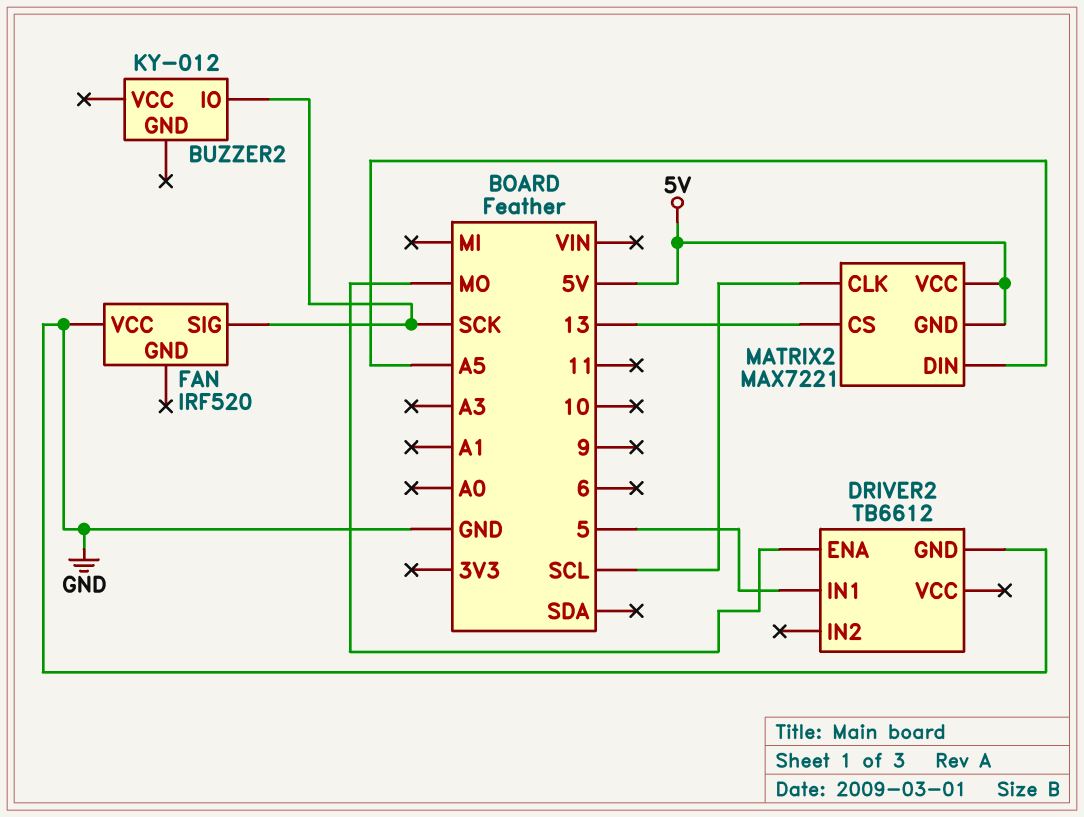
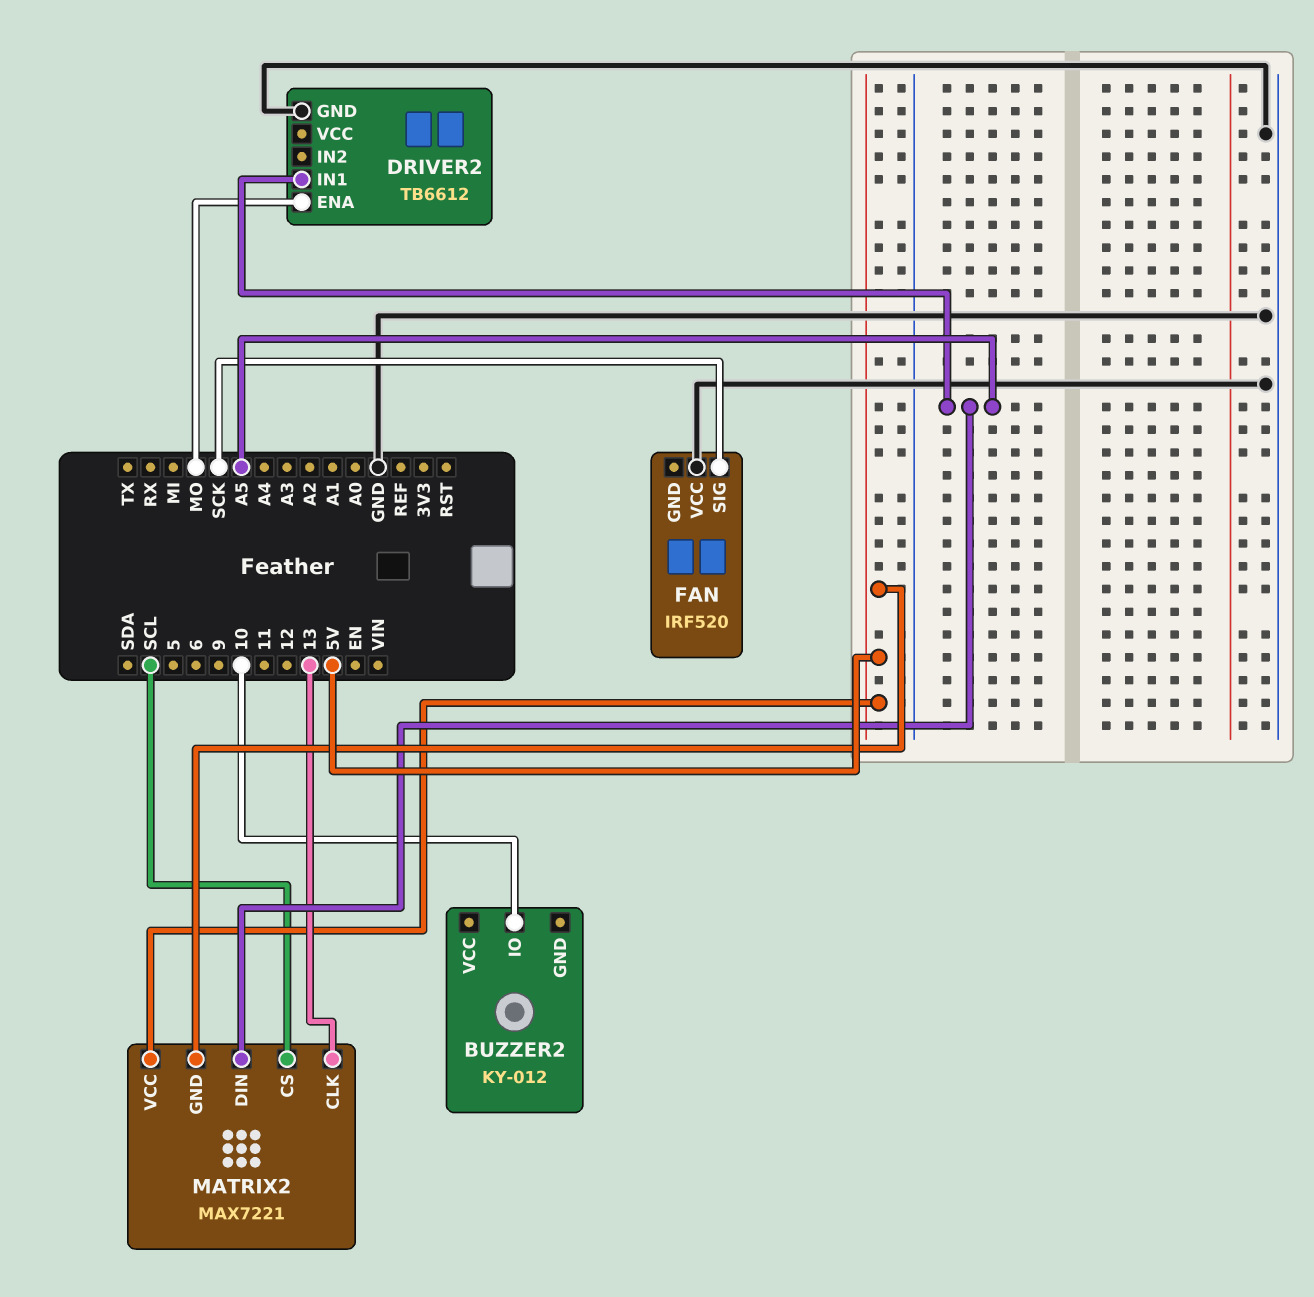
BUZZER2 pin IO: SCK -> 10
DRIVER2 pin IN1: 5 -> A5
MATRIX2 pin CLK: SCL -> 13
MATRIX2 pin CS: 13 -> SCL

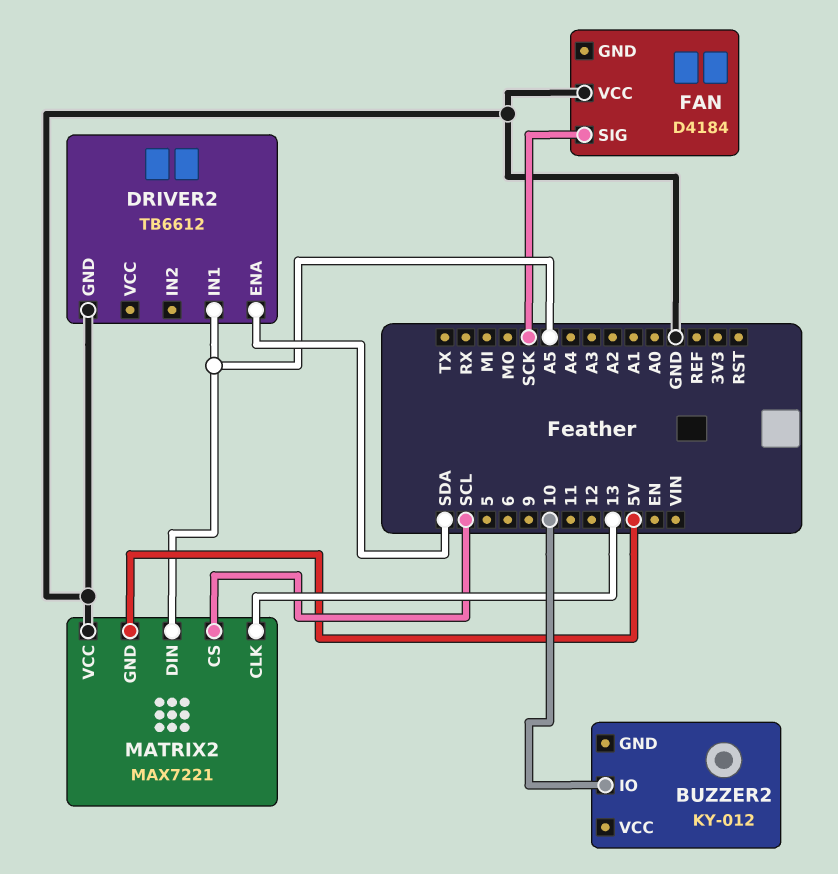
DRIVER2 pin ENA: MO -> SDA
FAN: IRF520 -> D4184
MATRIX2 pin VCC: 5V -> GND

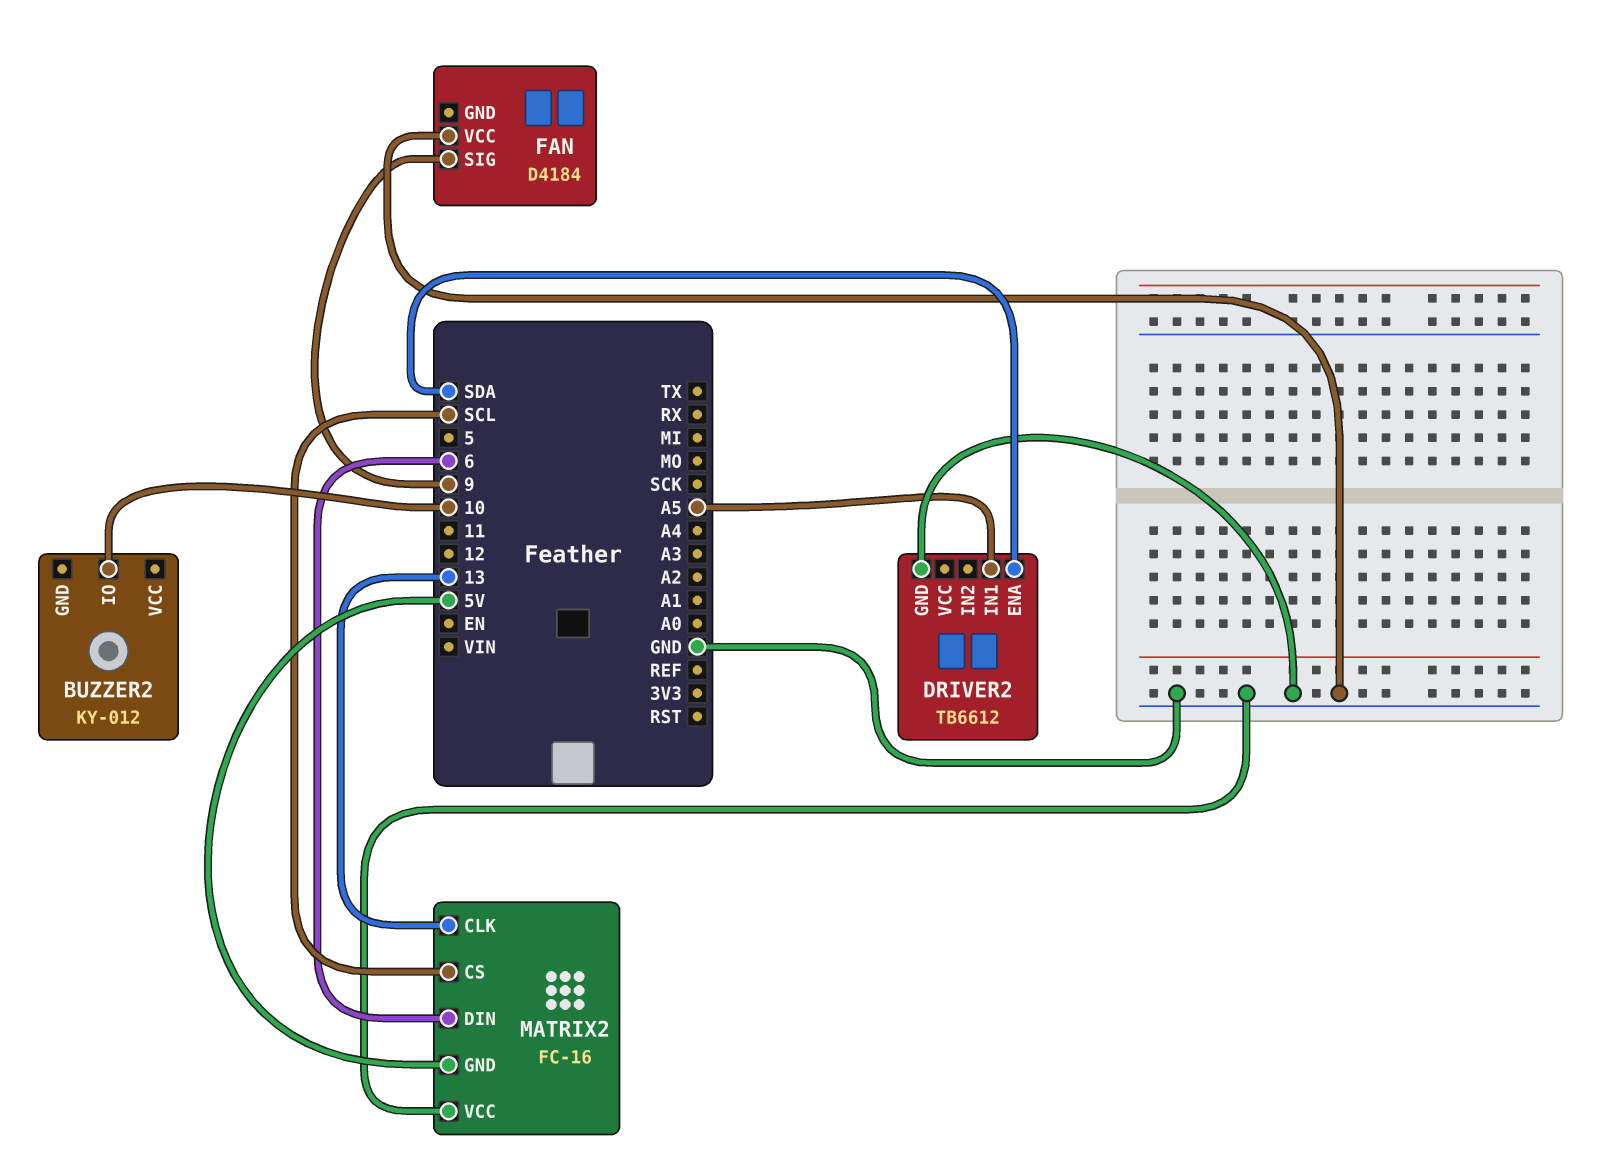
FAN pin SIG: SCK -> 9
MATRIX2: MAX7221 -> FC-16
MATRIX2 pin DIN: A5 -> 6

